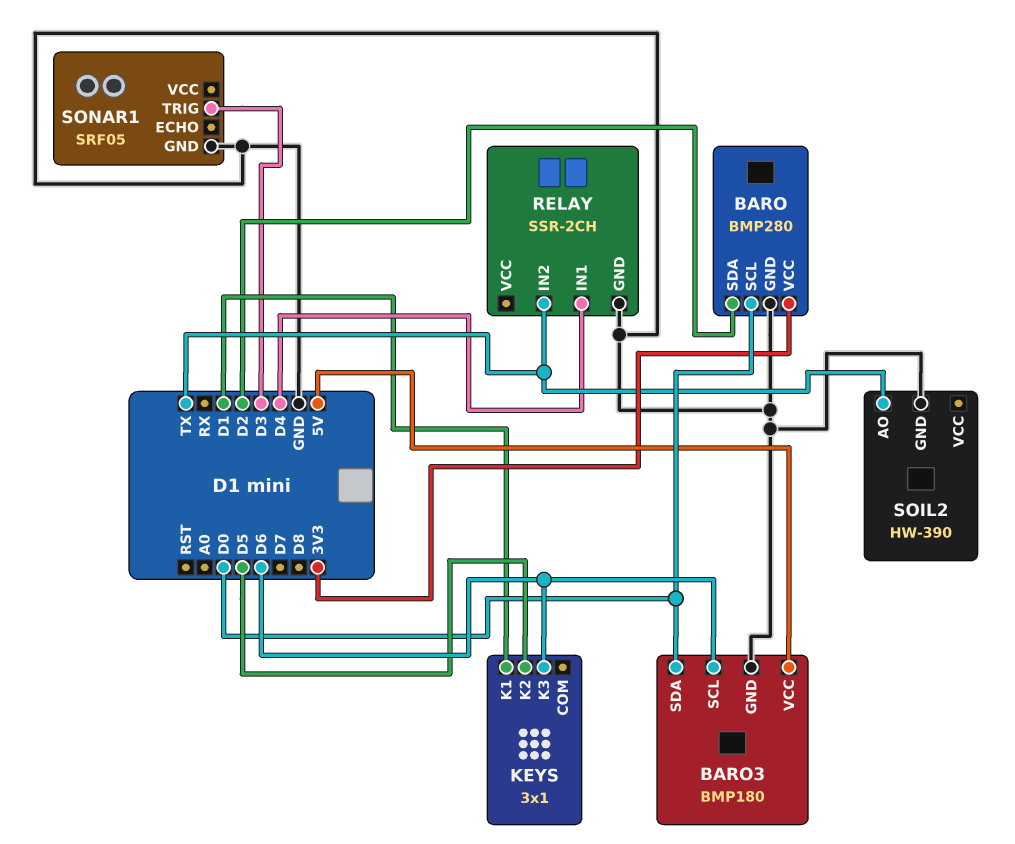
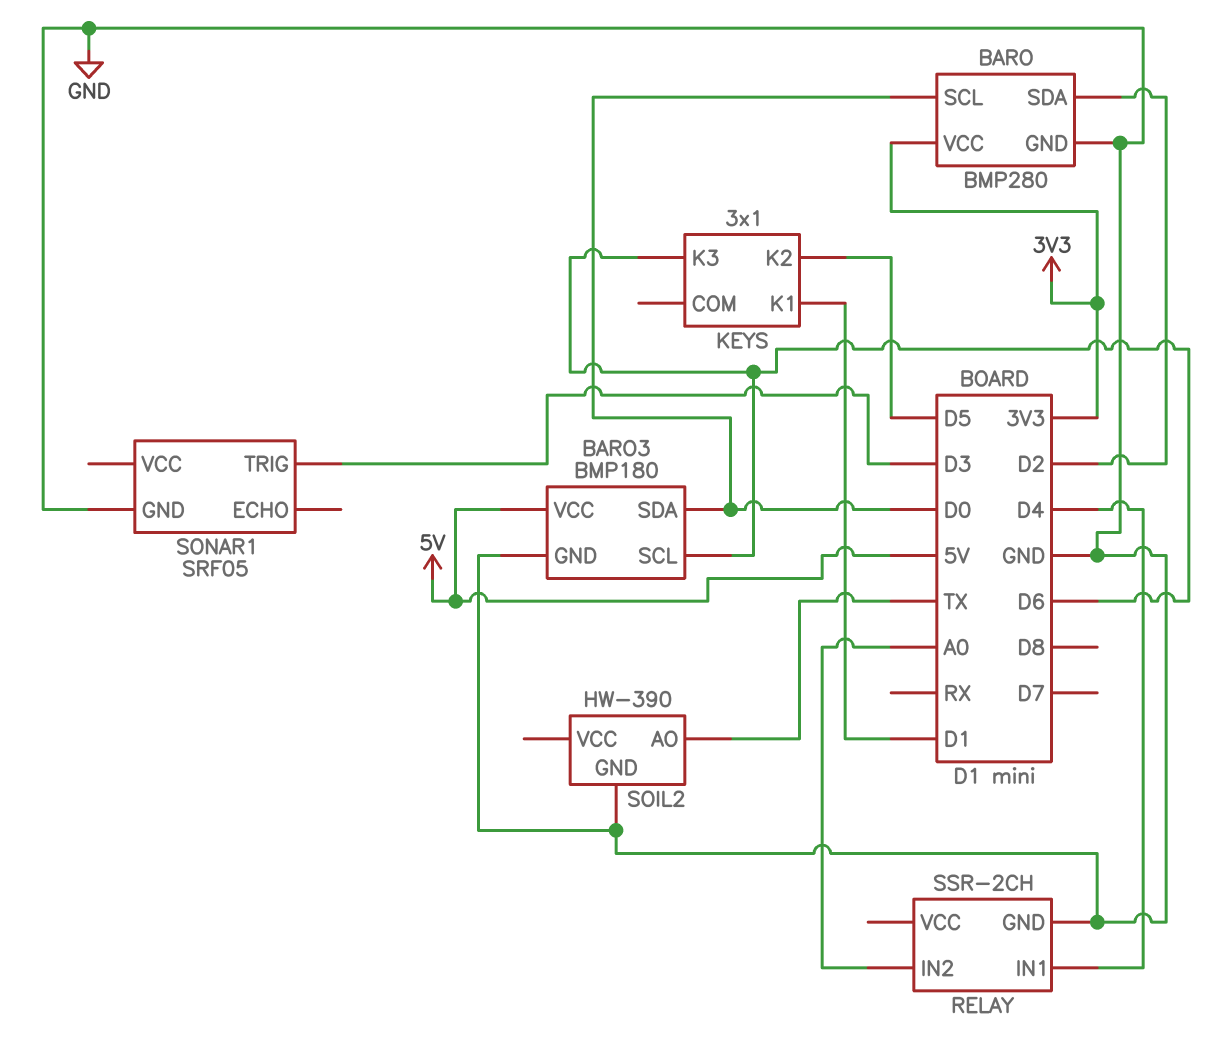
RELAY pin IN2: TX -> A0

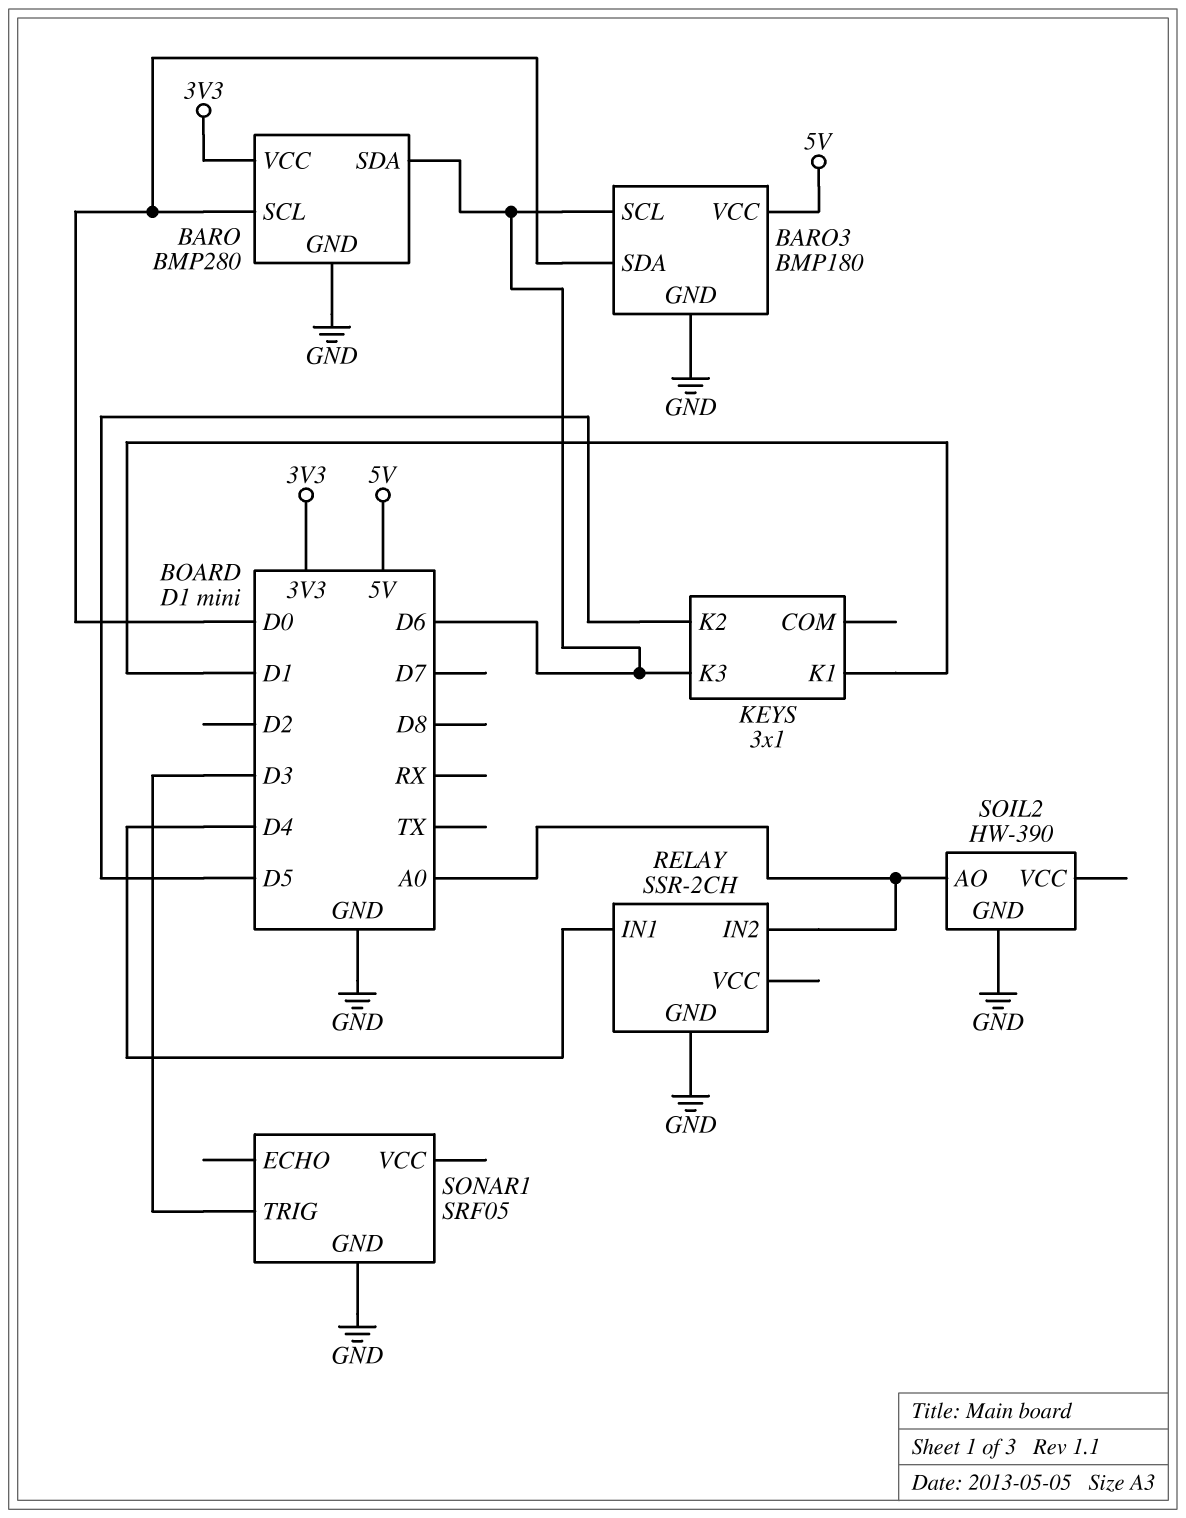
BARO pin SDA: D2 -> D6
SOIL2 pin AO: TX -> A0

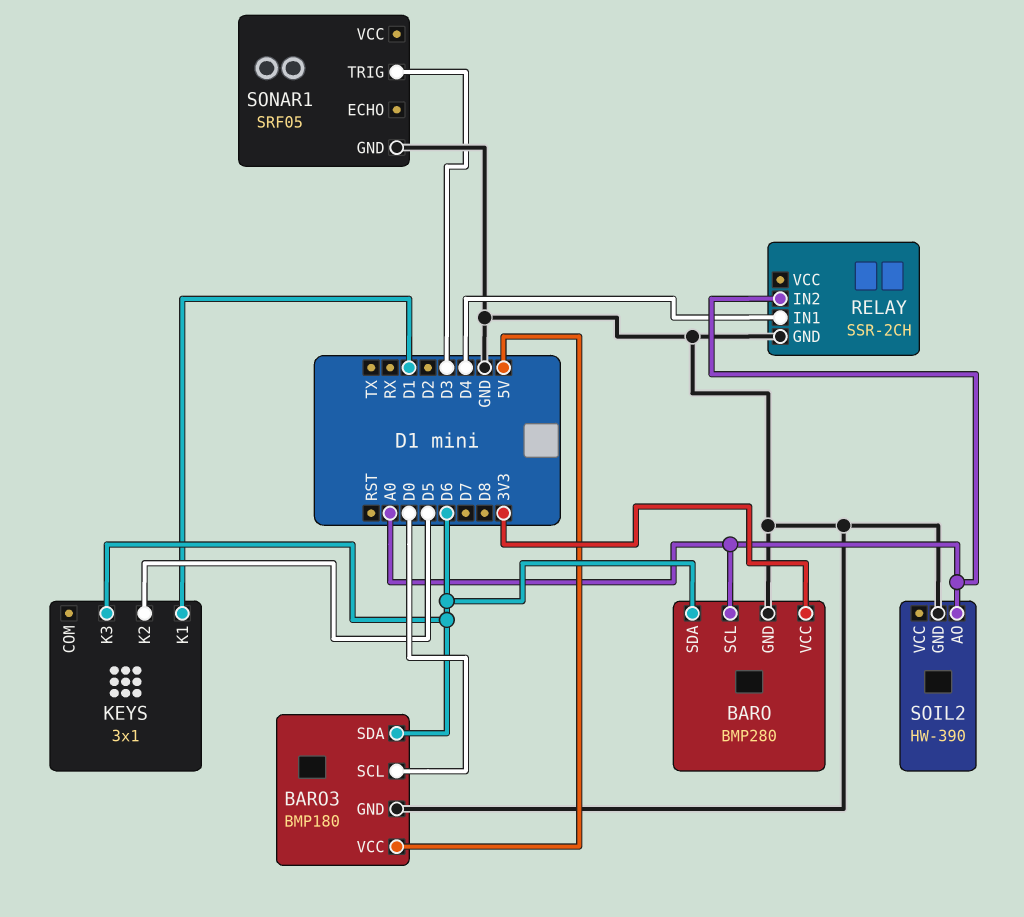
BARO pin SCL: D0 -> A0
BARO3 pin SCL: D6 -> D0
BARO3 pin SDA: D0 -> D6

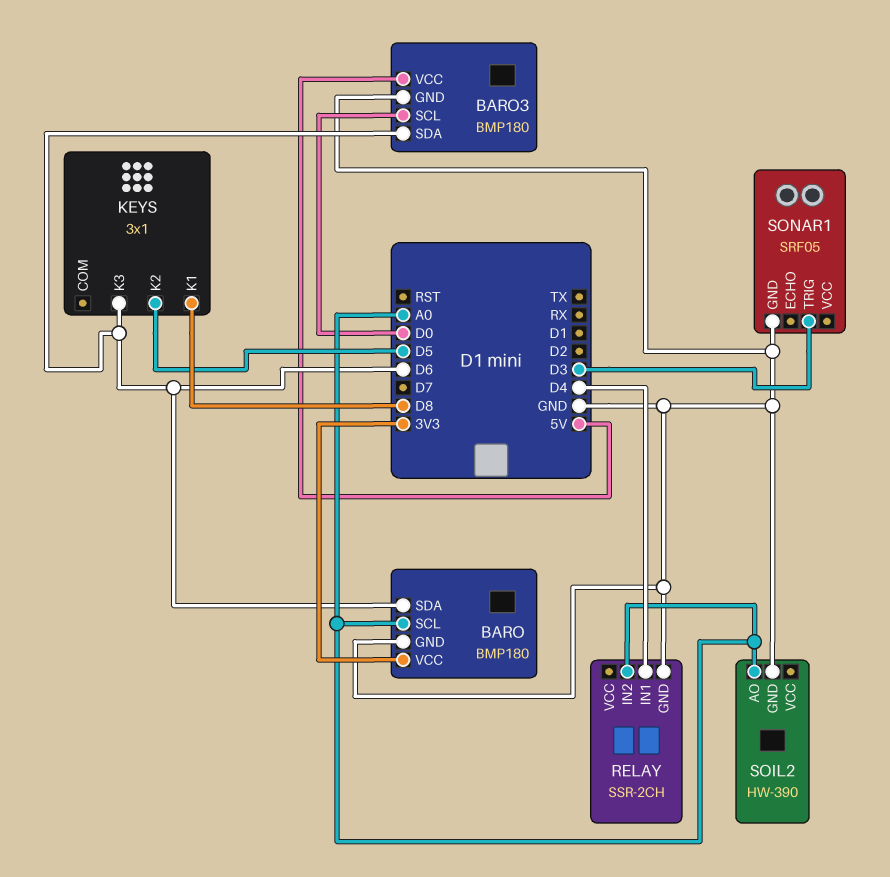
BARO: BMP280 -> BMP180
KEYS pin K1: D1 -> D8

